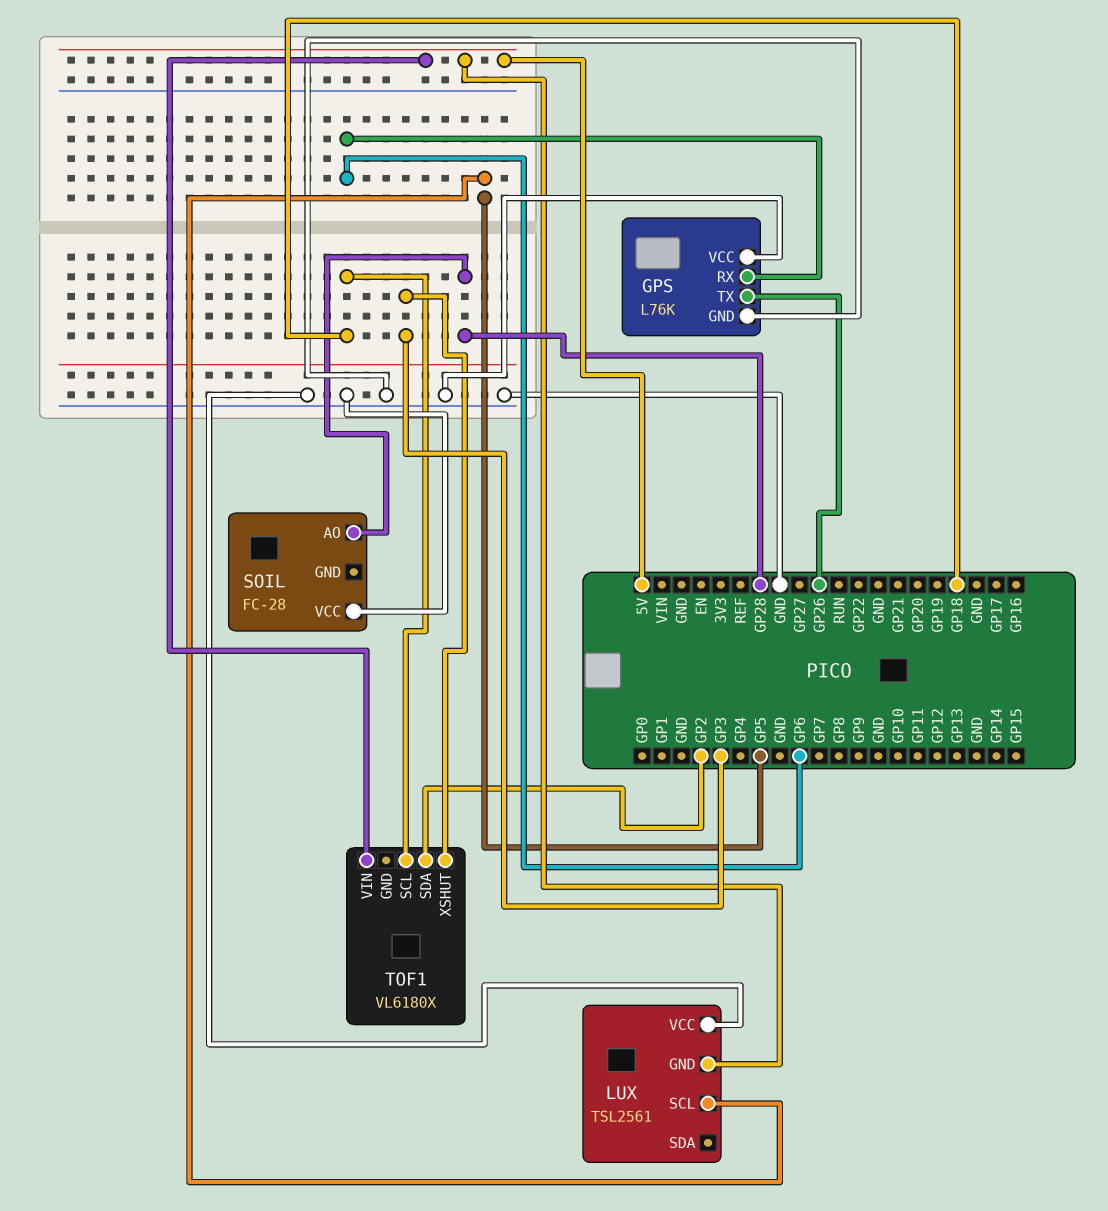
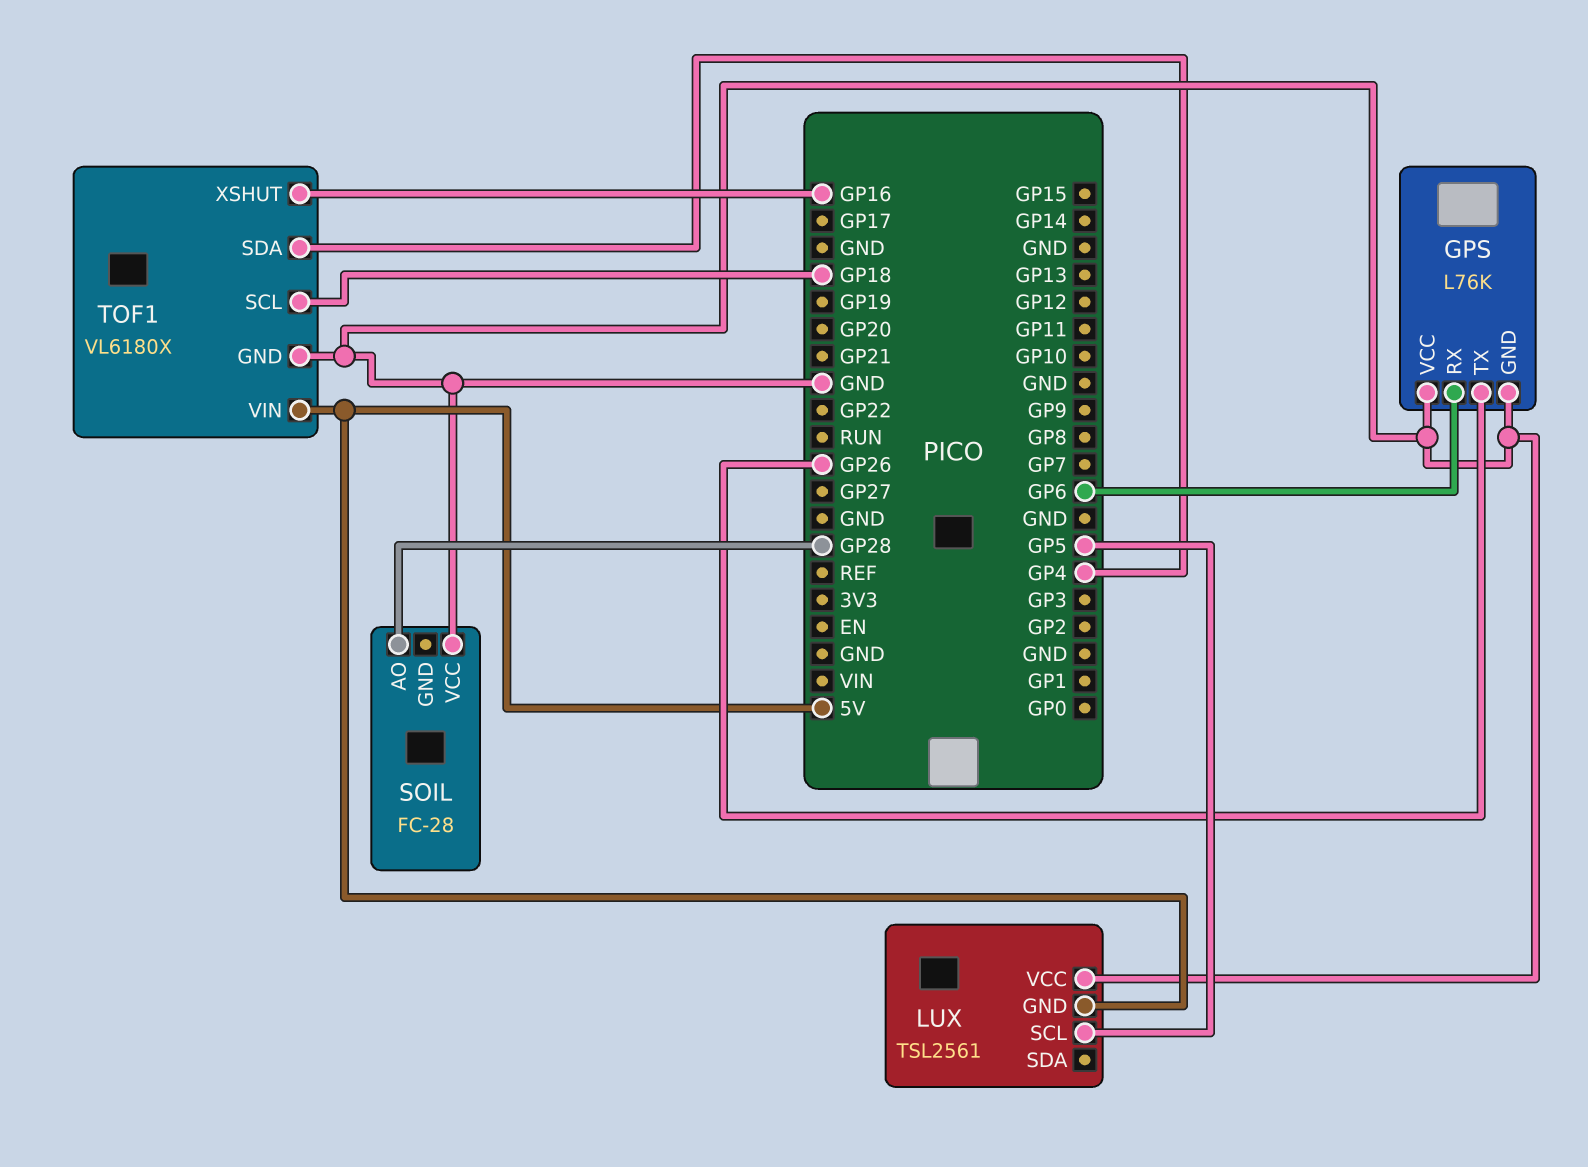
TOF1 pin GND: none -> GND
TOF1 pin SDA: GP2 -> GP4
TOF1 pin XSHUT: GP3 -> GP16

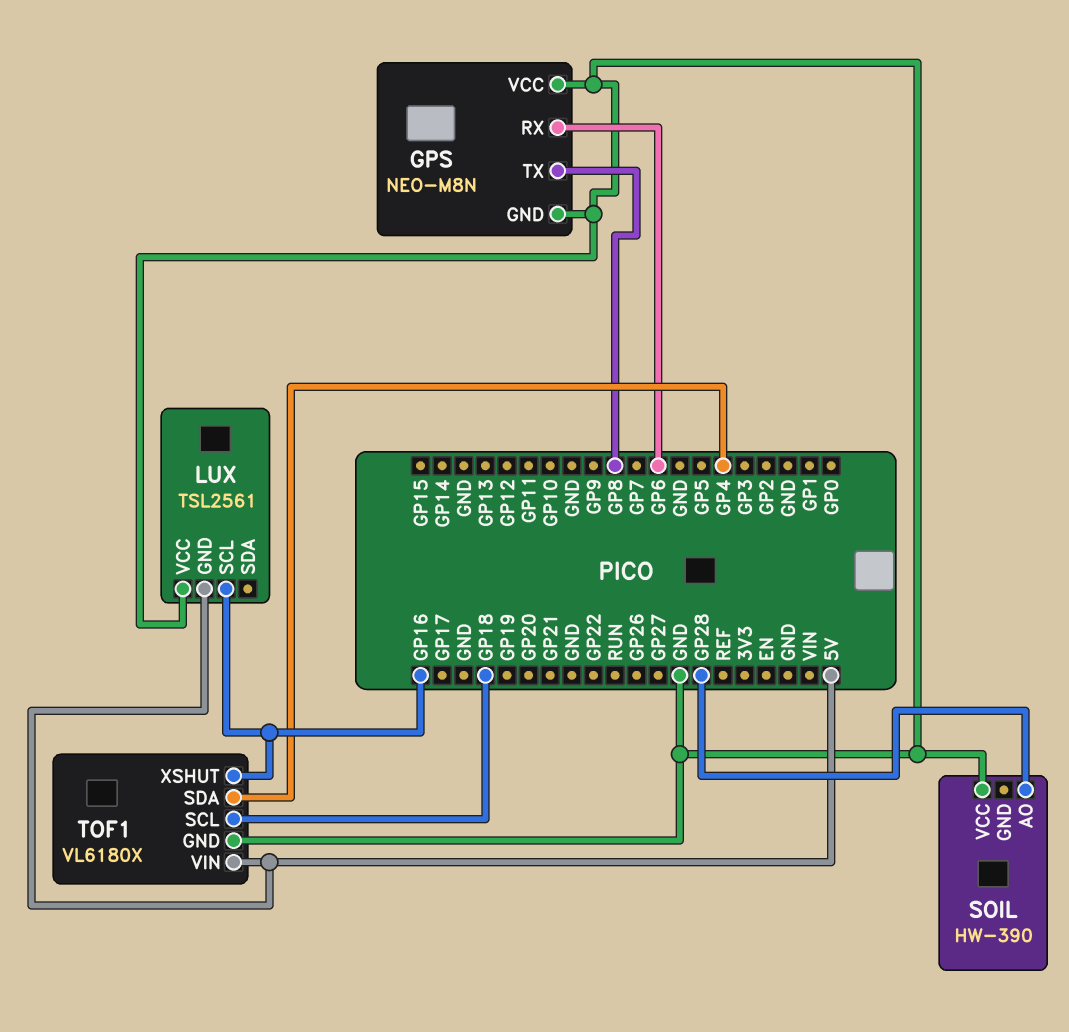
GPS: L76K -> NEO-M8N
GPS pin TX: GP26 -> GP8
LUX pin SCL: GP5 -> GP16
SOIL: FC-28 -> HW-390

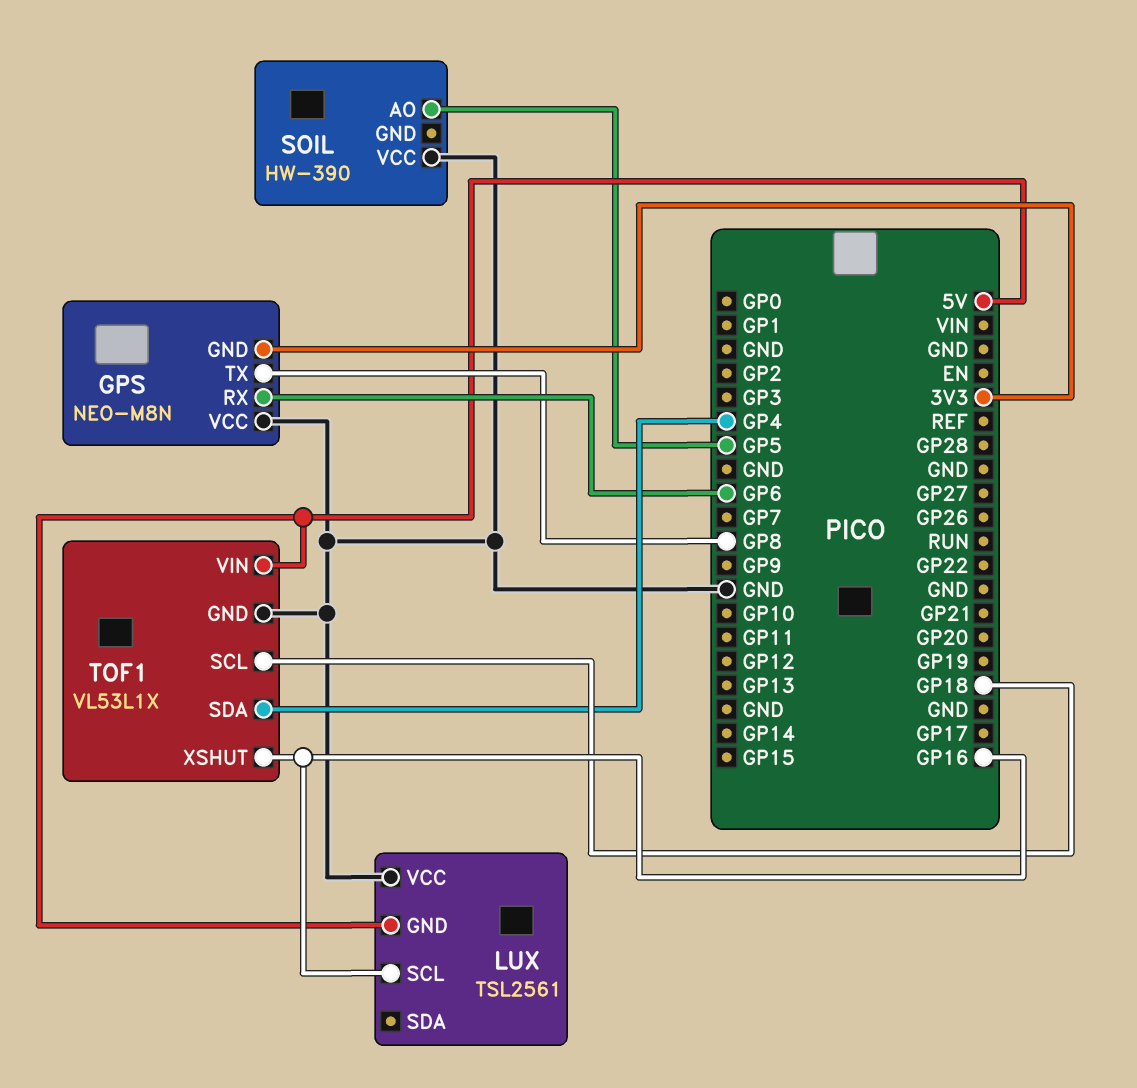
GPS pin GND: GND -> 3V3
SOIL pin AO: GP28 -> GP5
TOF1: VL6180X -> VL53L1X

